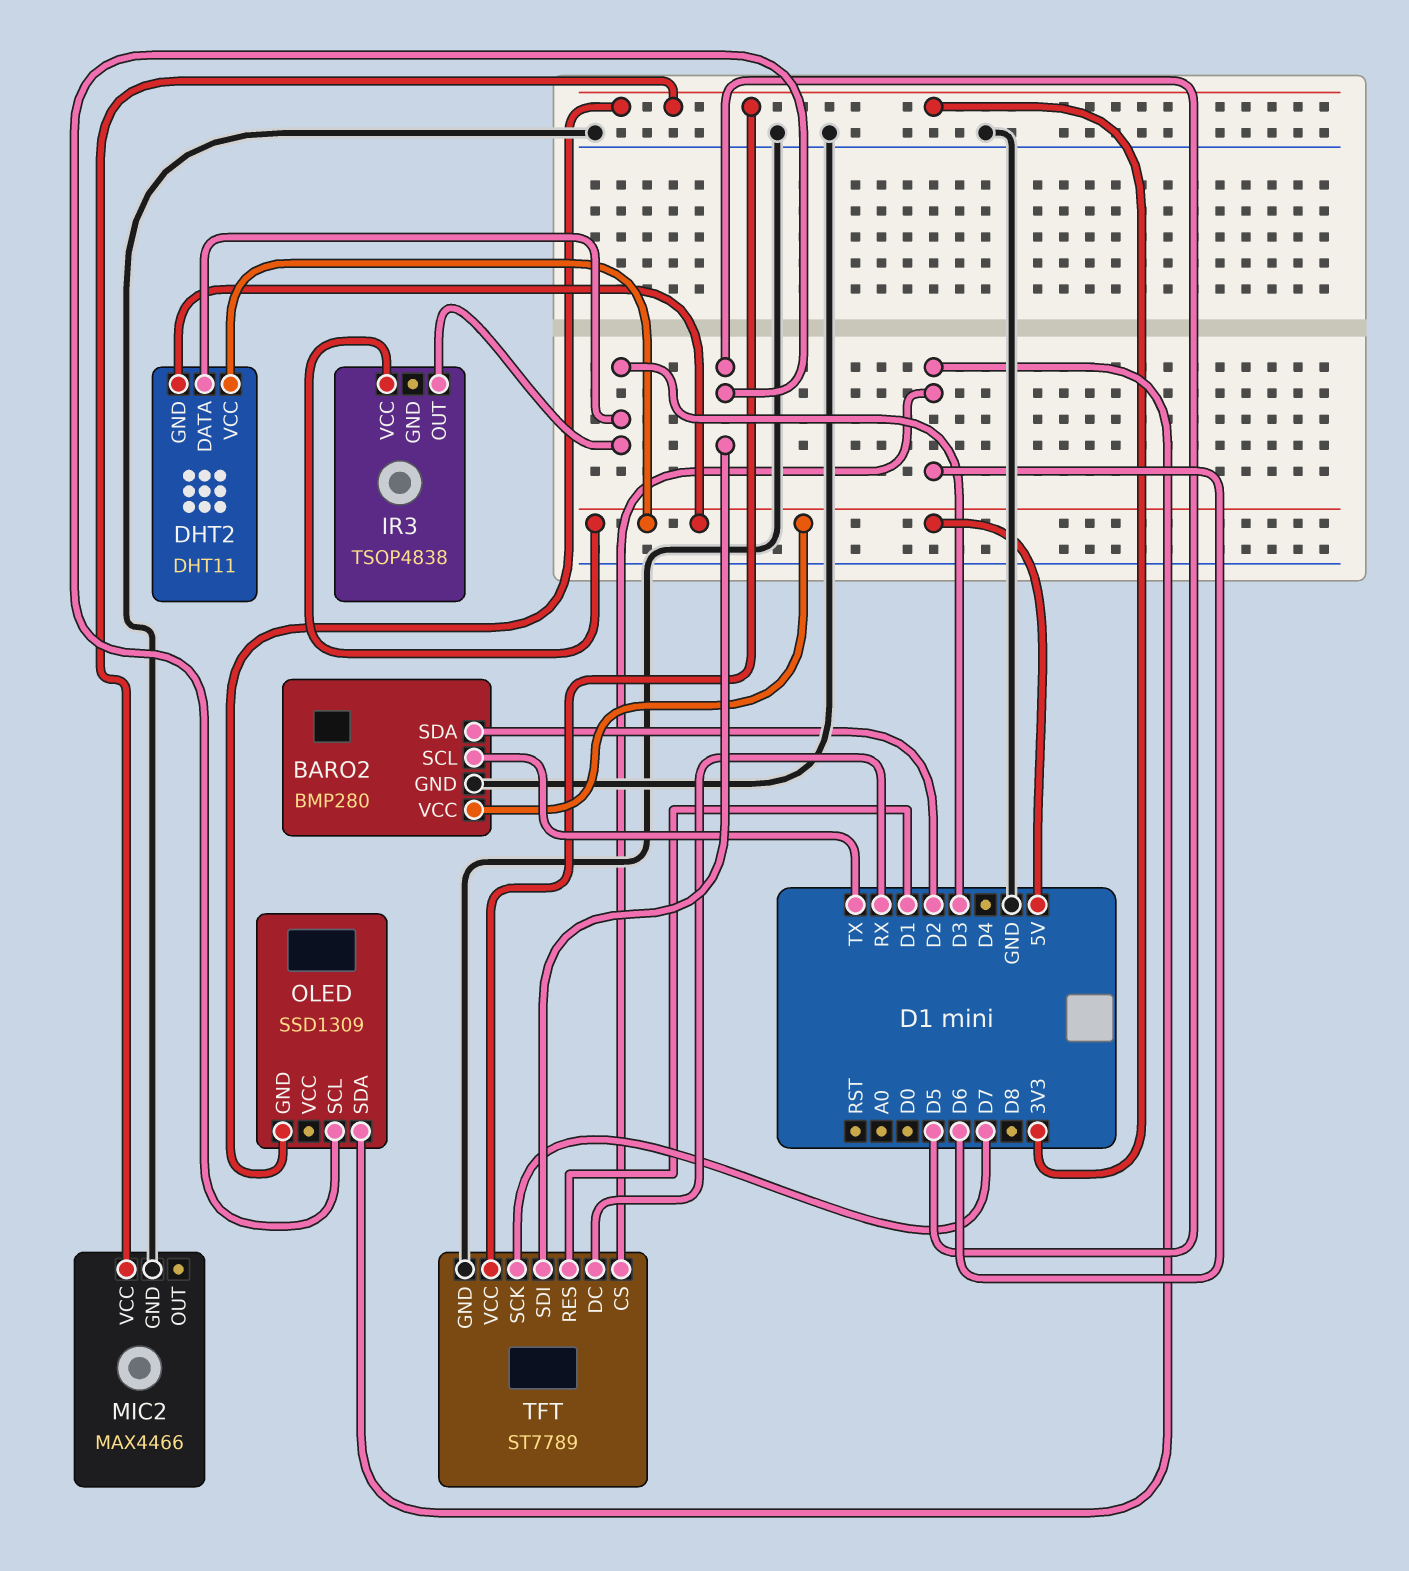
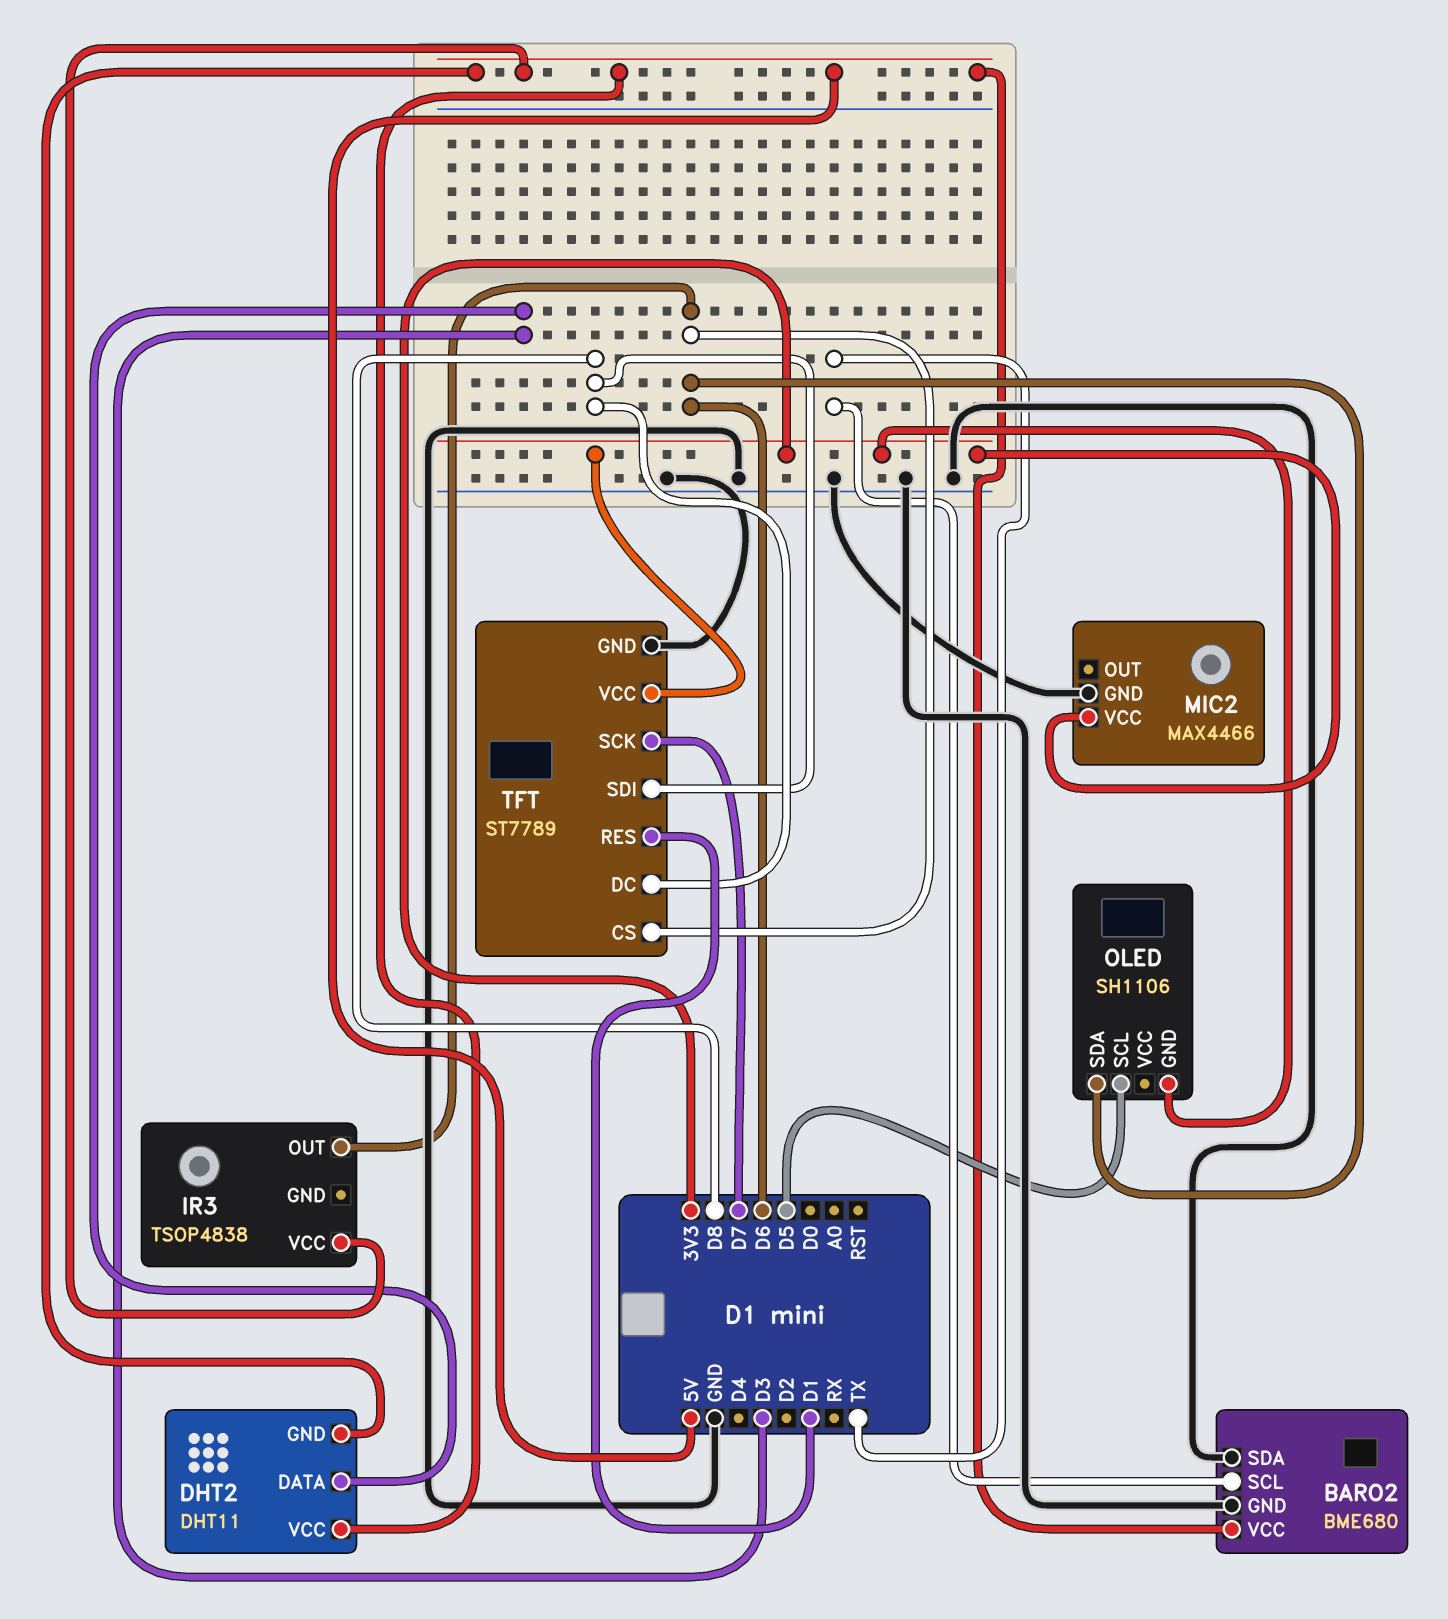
BARO2: BMP280 -> BME680
BARO2 pin SDA: D2 -> GND
IR3 pin OUT: D3 -> D6
OLED: SSD1309 -> SH1106
TFT pin DC: RX -> D8
TFT pin SDI: D5 -> D8

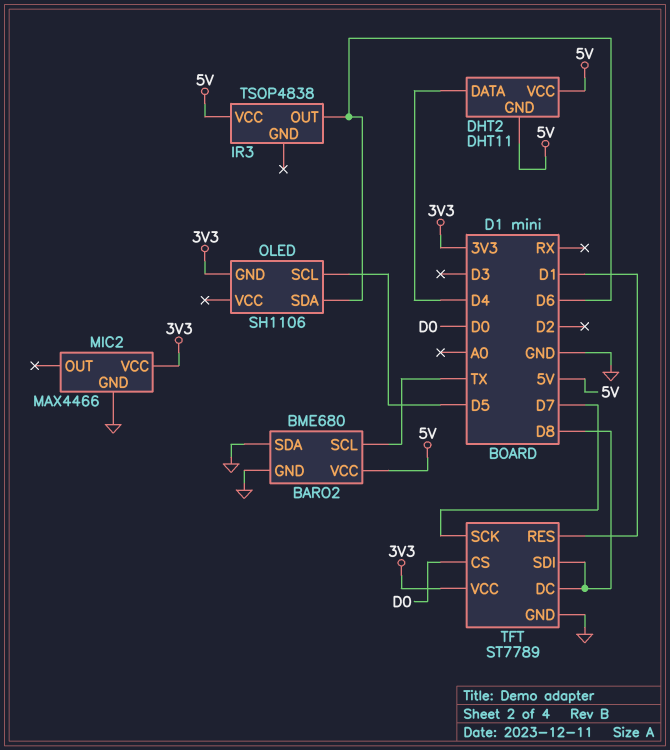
DHT2 pin DATA: D3 -> D4
TFT pin CS: D6 -> D0

